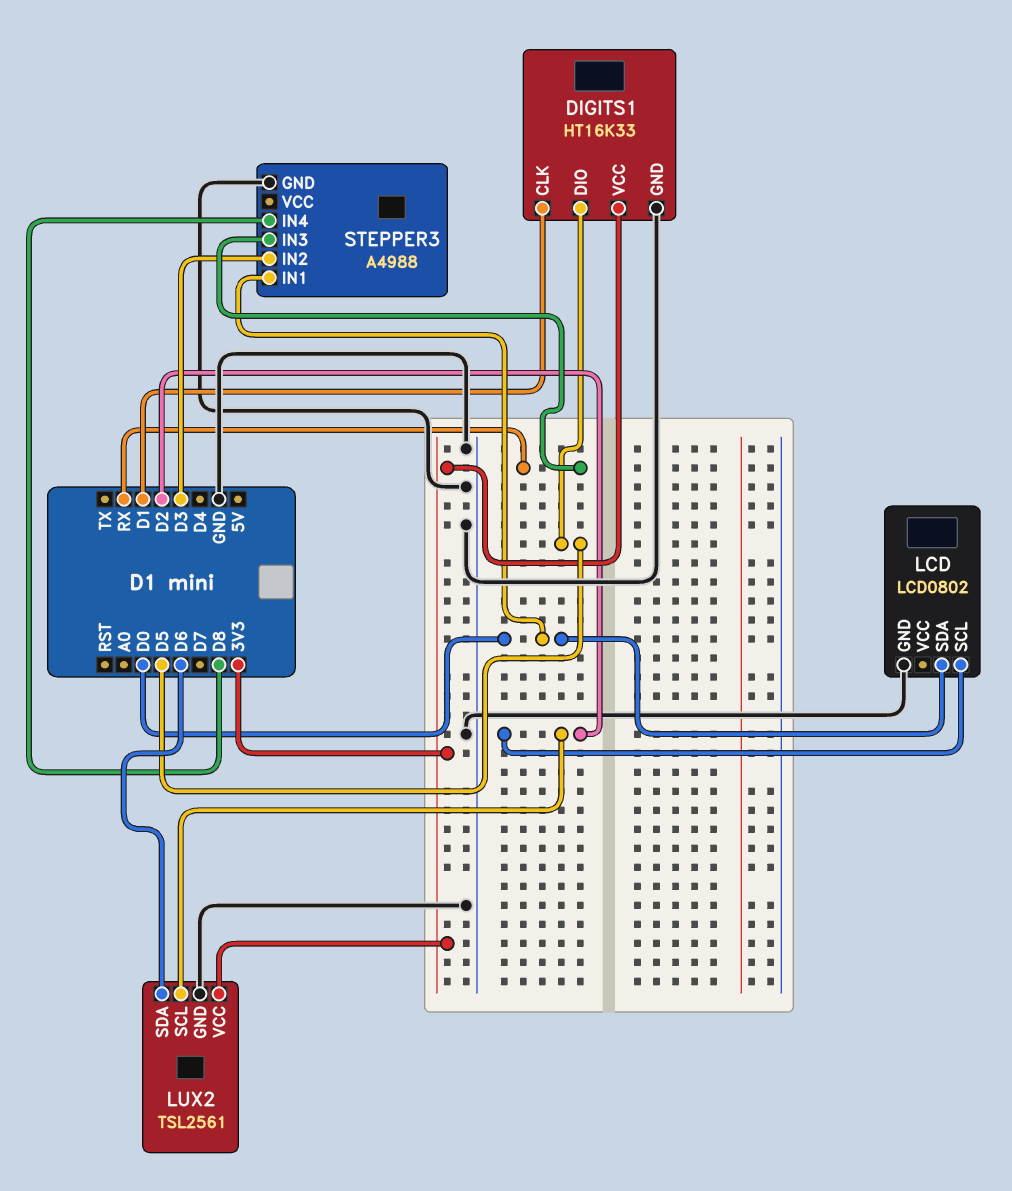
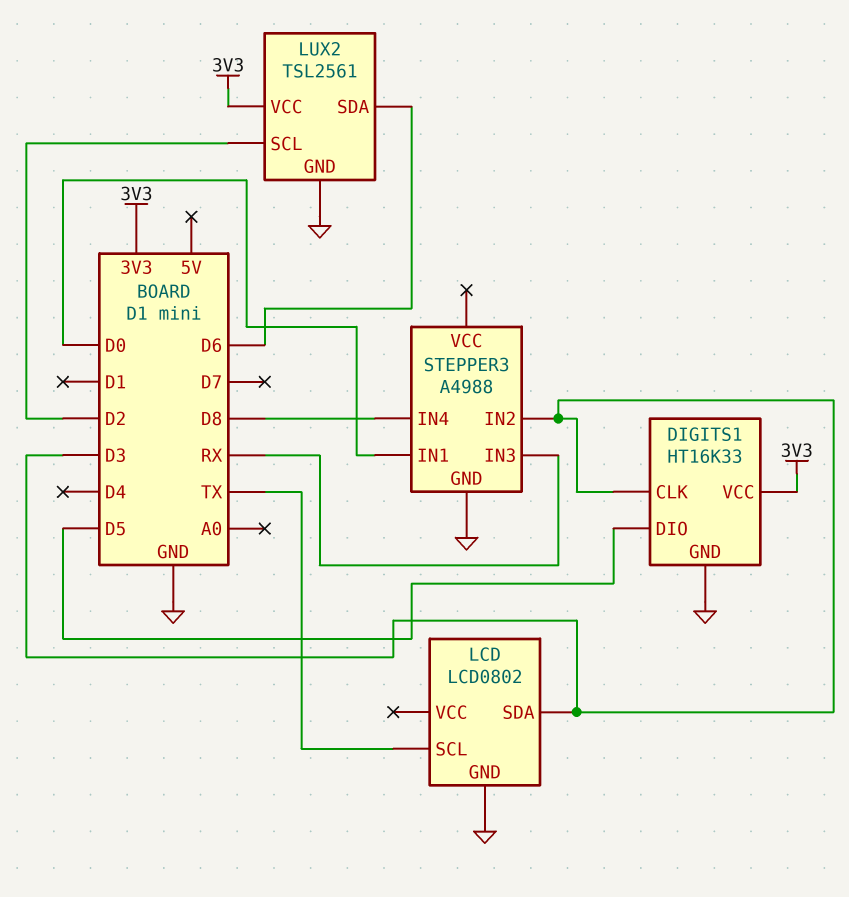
DIGITS1 pin CLK: D1 -> D3
LCD pin SCL: D2 -> TX
LCD pin SDA: D0 -> D3

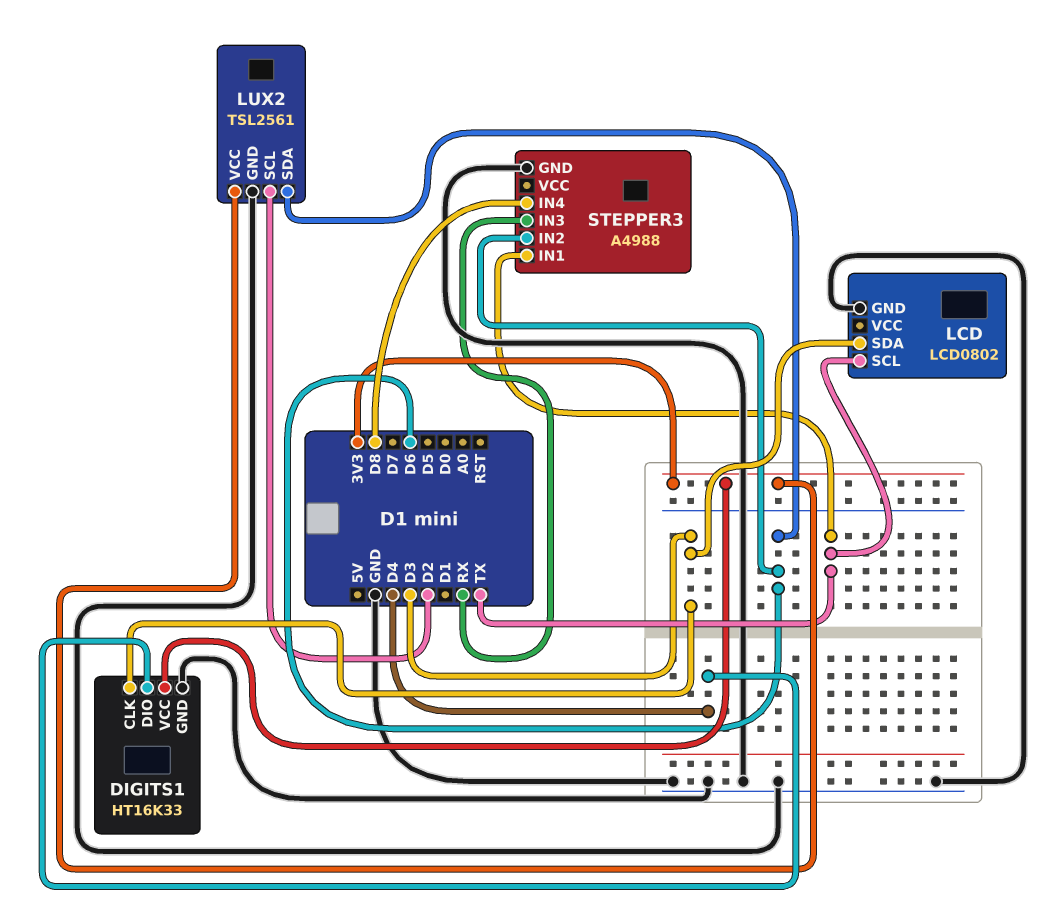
DIGITS1 pin DIO: D5 -> D4
STEPPER3 pin IN1: D0 -> TX
STEPPER3 pin IN2: D3 -> D6

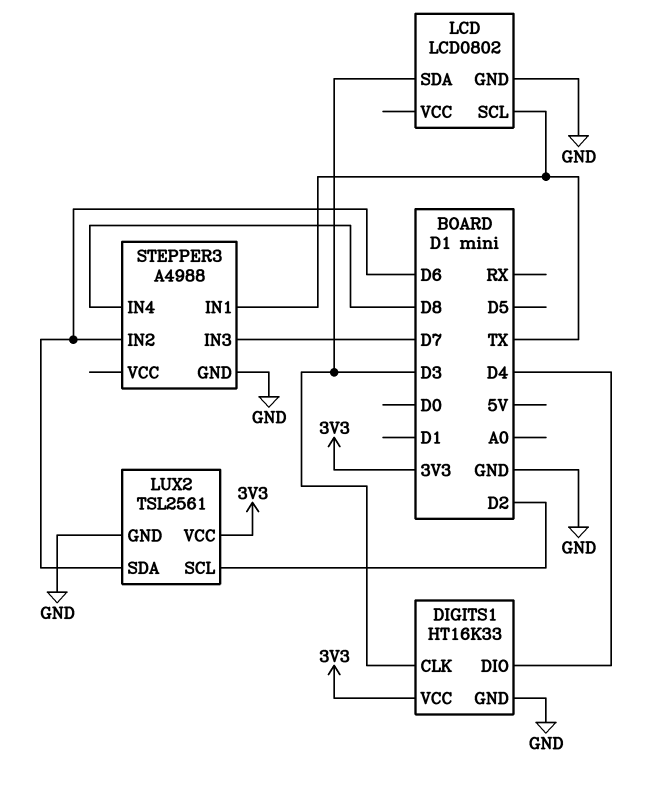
STEPPER3 pin IN3: RX -> D7

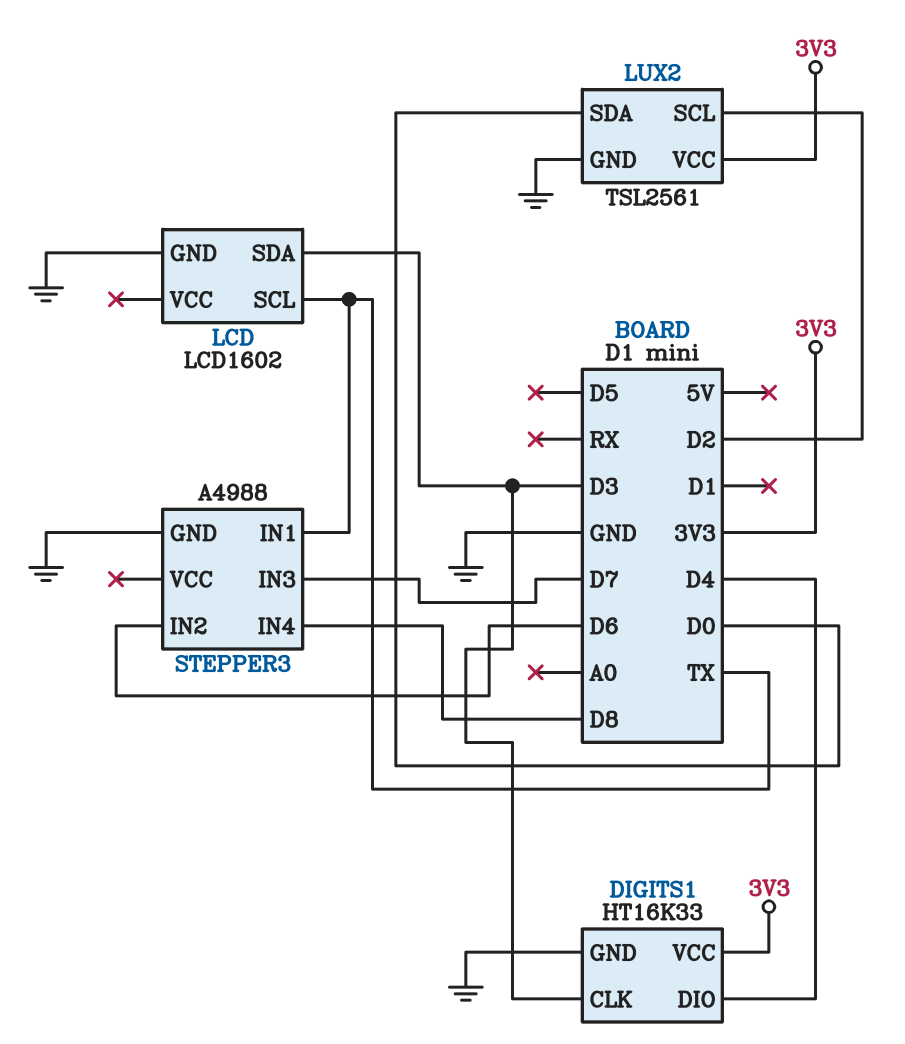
LCD: LCD0802 -> LCD1602
LUX2 pin SDA: D6 -> D0

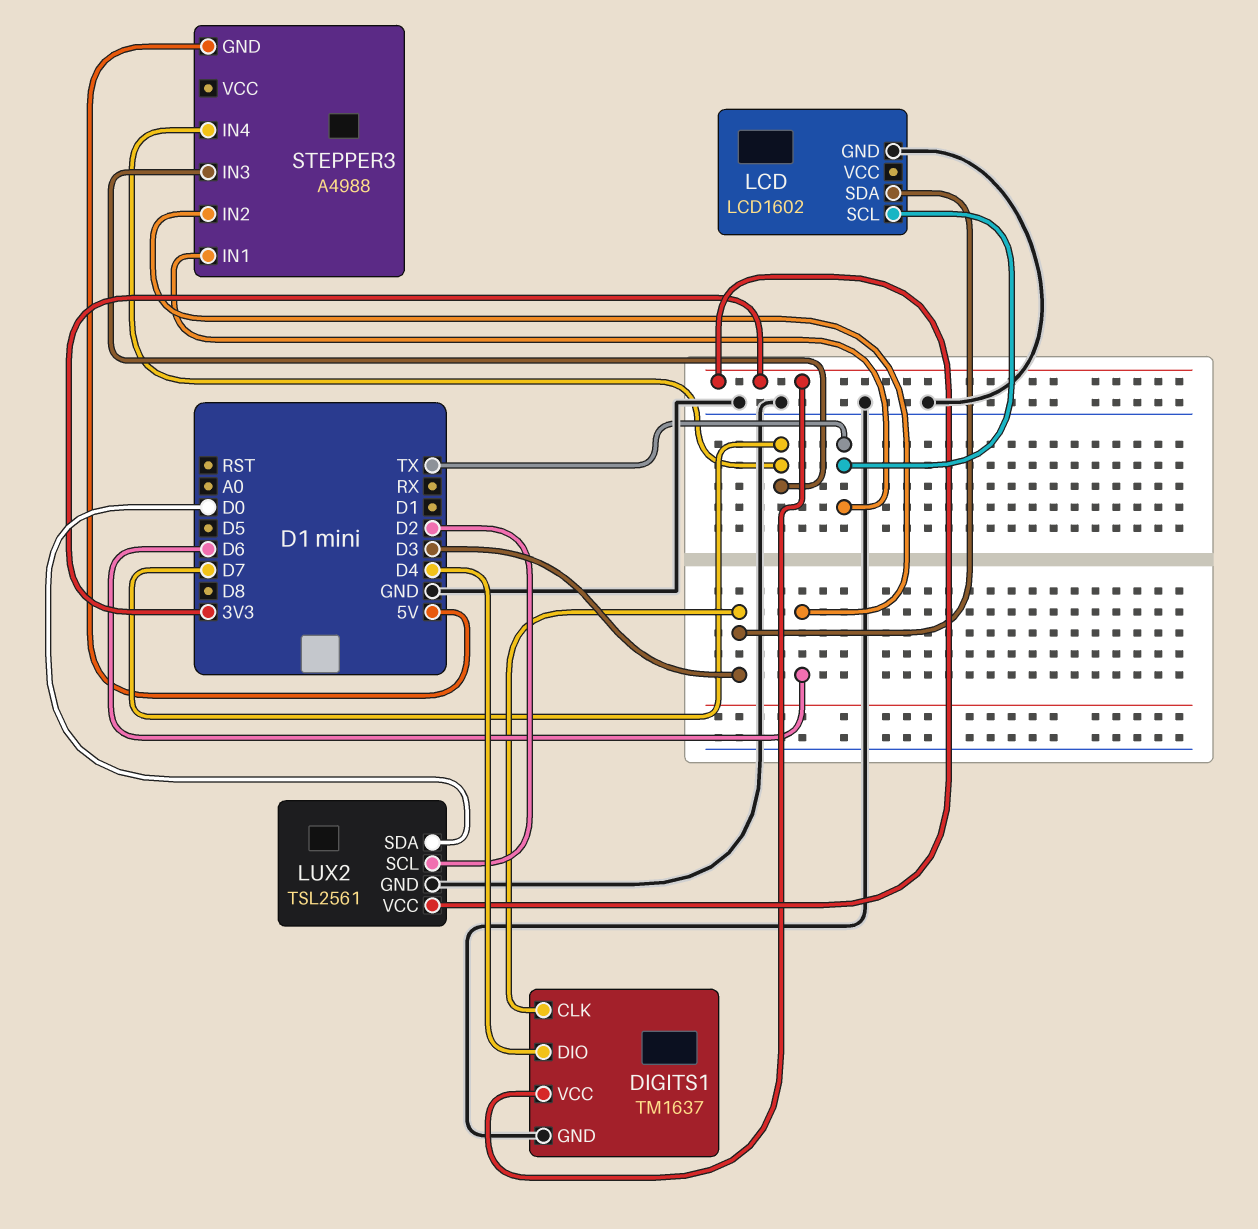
DIGITS1: HT16K33 -> TM1637
STEPPER3 pin GND: GND -> 5V
STEPPER3 pin IN4: D8 -> D7

